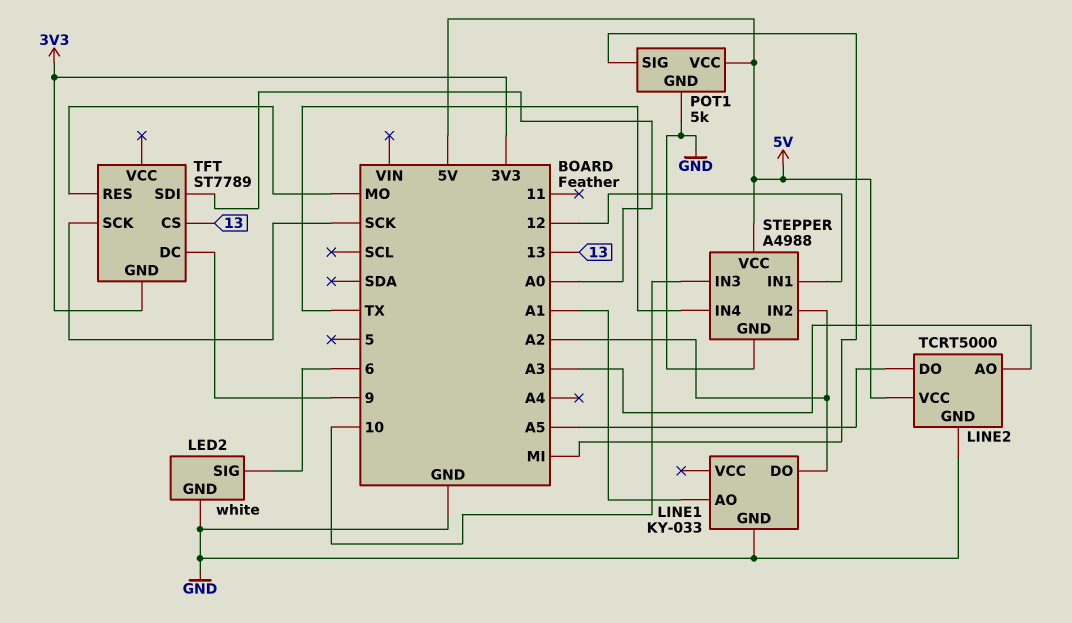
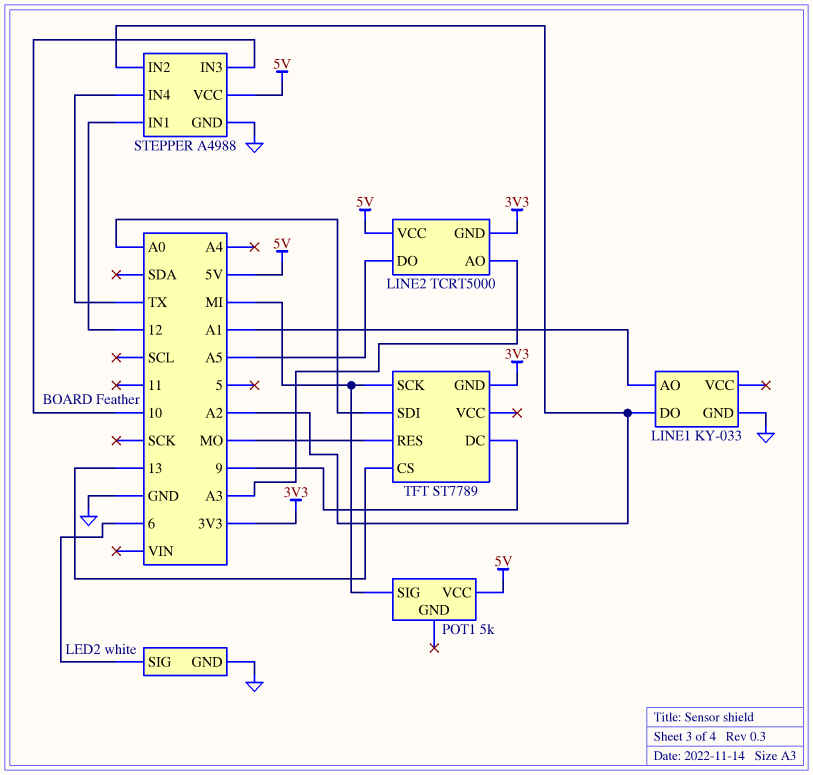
LINE2 pin GND: GND -> 3V3
POT1 pin GND: GND -> none
TFT pin SCK: SCK -> MI

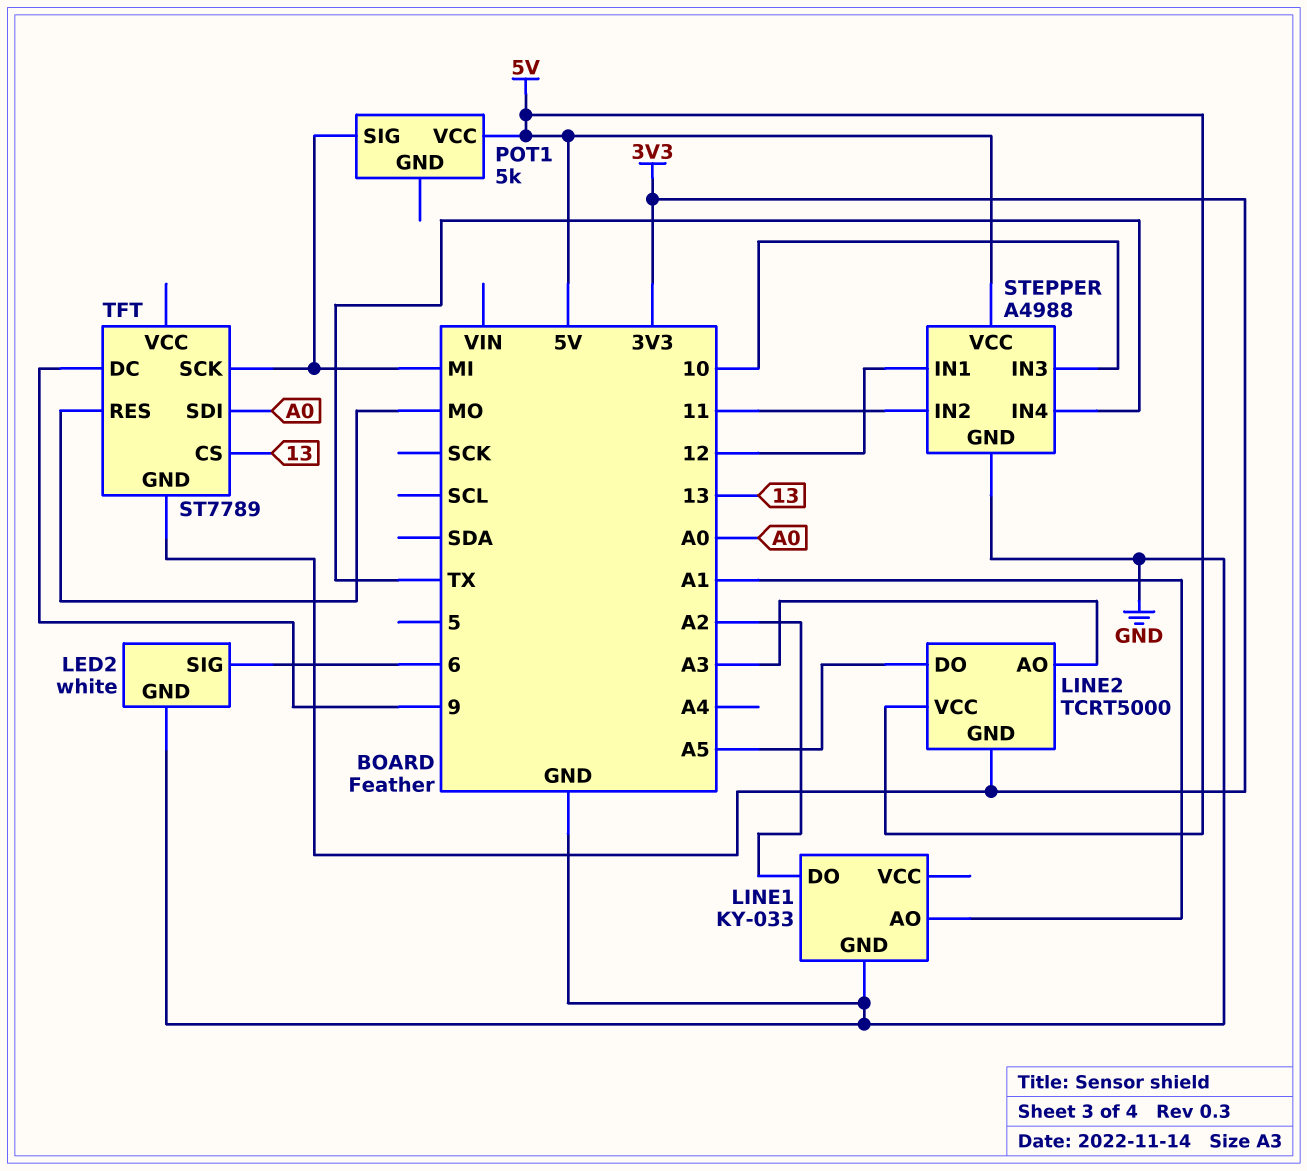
STEPPER pin IN2: A2 -> 11

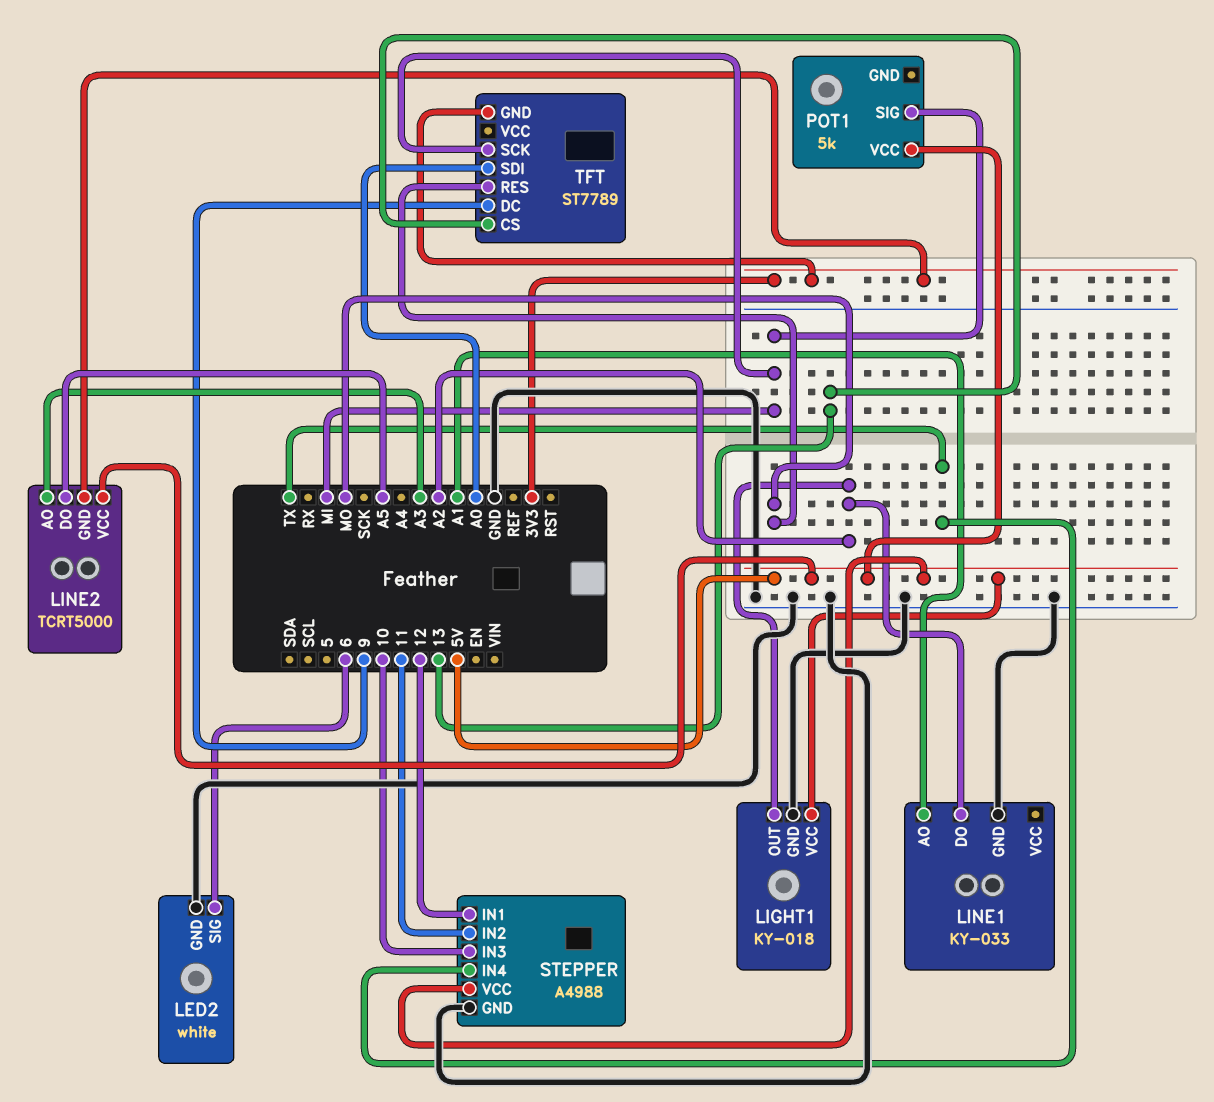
LIGHT1: none -> KY-018
LIGHT1 pin GND: none -> GND
LIGHT1 pin OUT: none -> A2
LIGHT1 pin VCC: none -> 5V

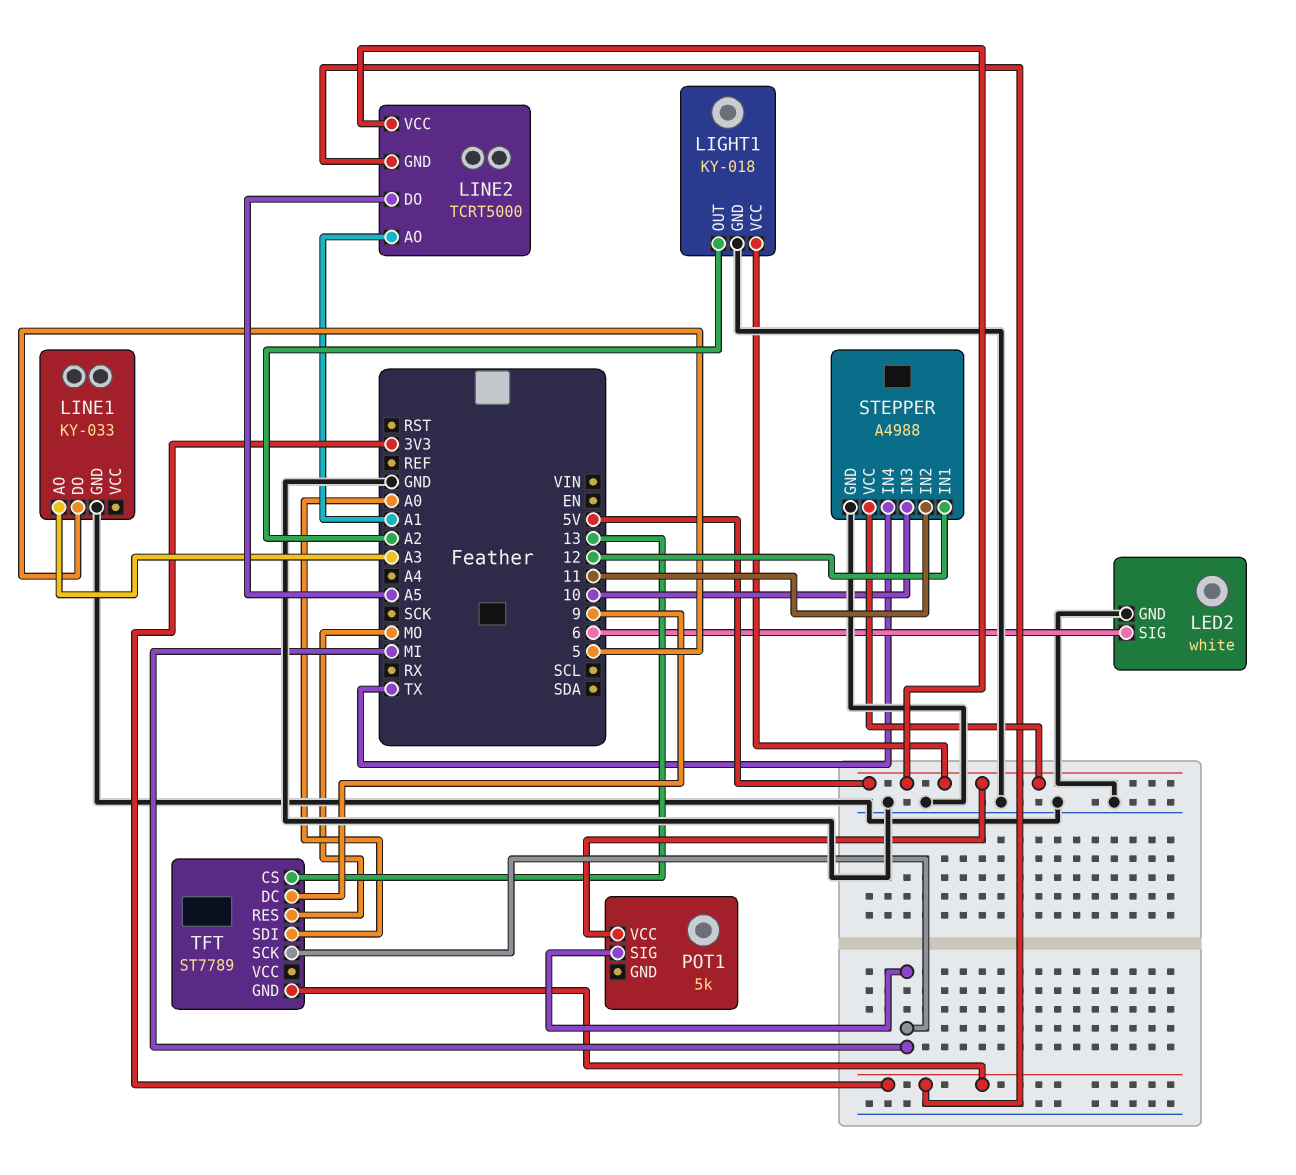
LINE1 pin AO: A1 -> A3
LINE1 pin DO: A2 -> 5
LINE2 pin AO: A3 -> A1

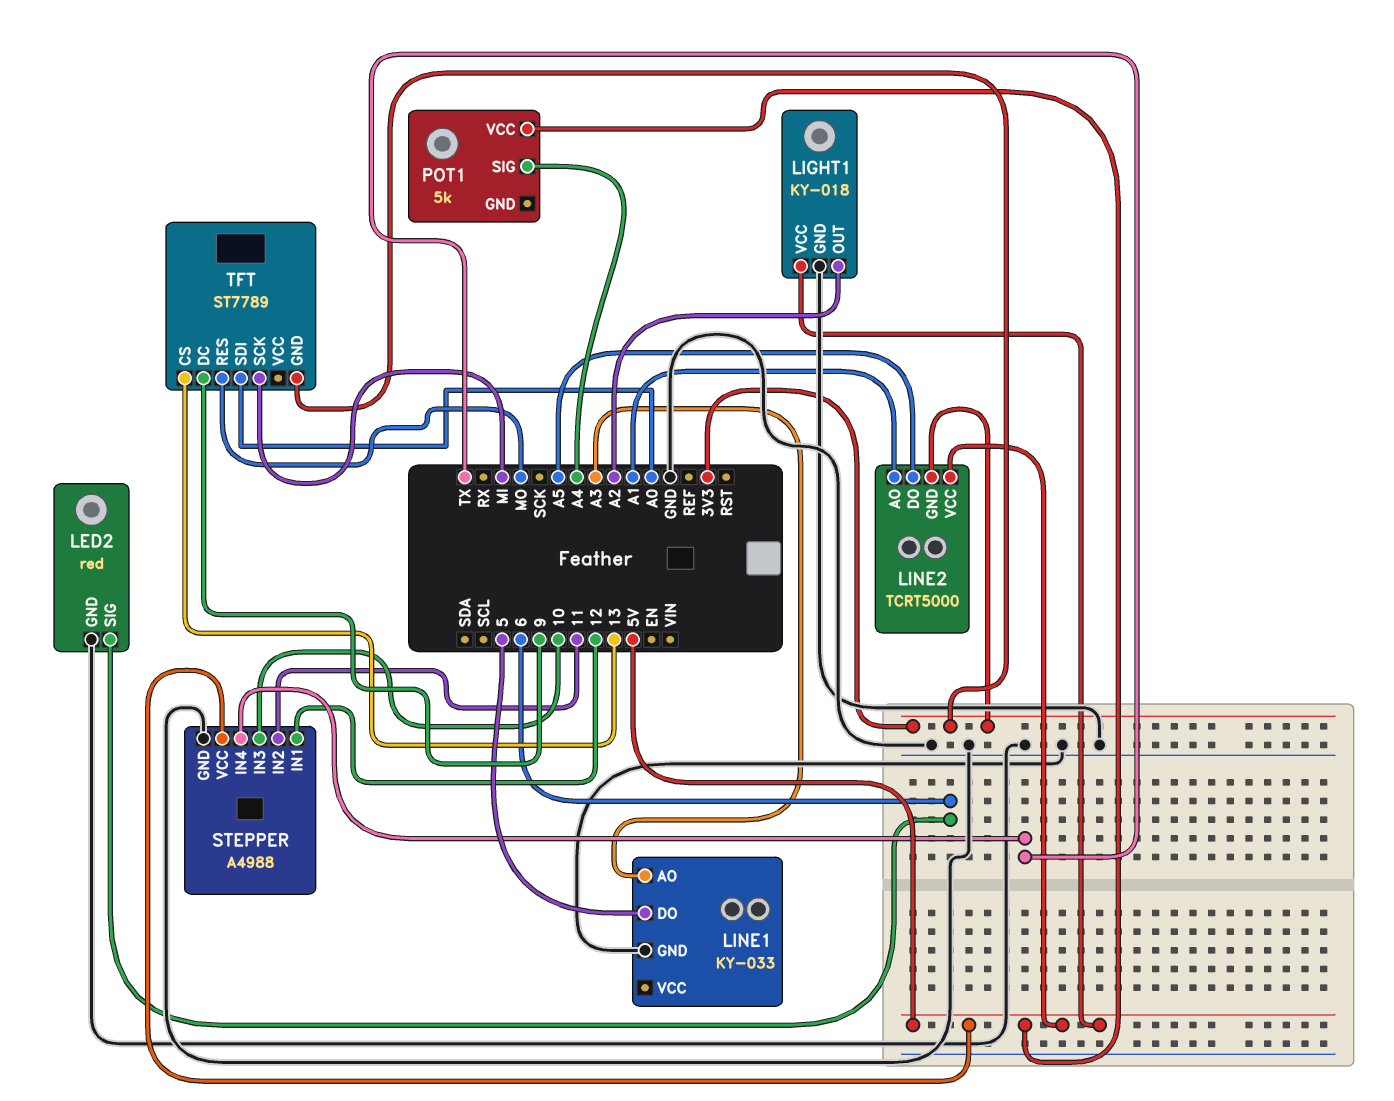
LED2: white -> red
POT1 pin SIG: MI -> A4

